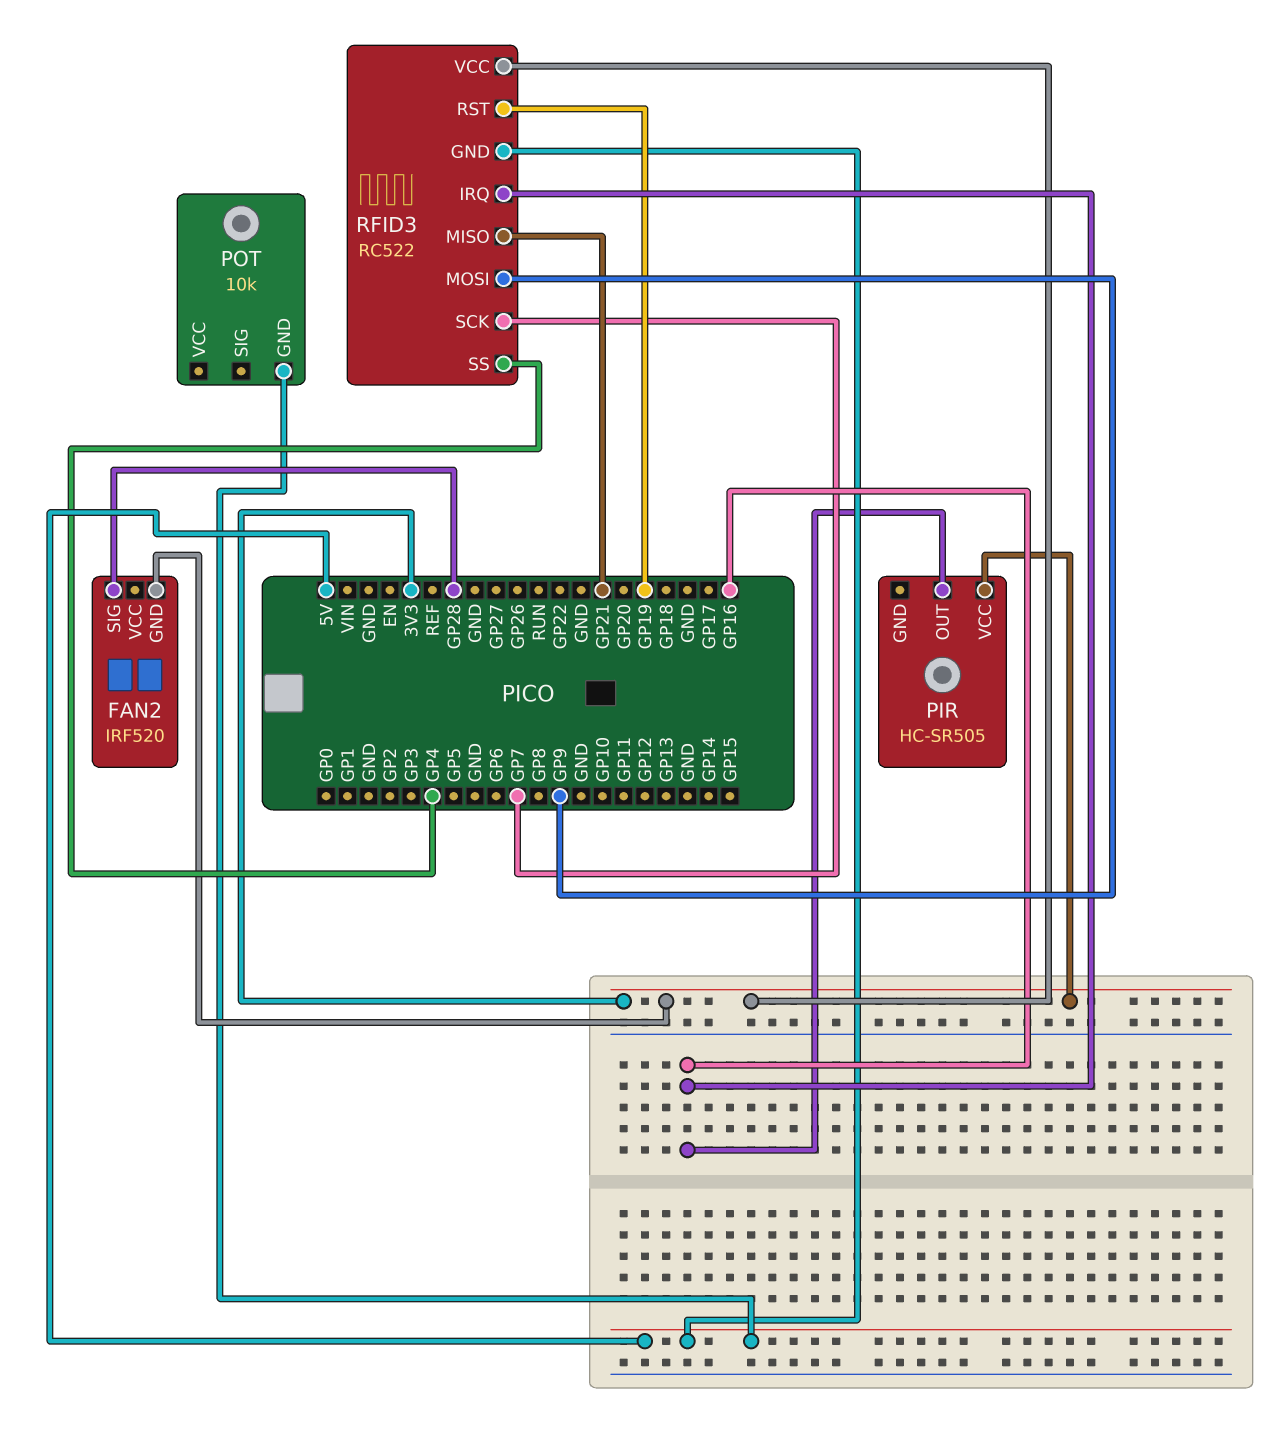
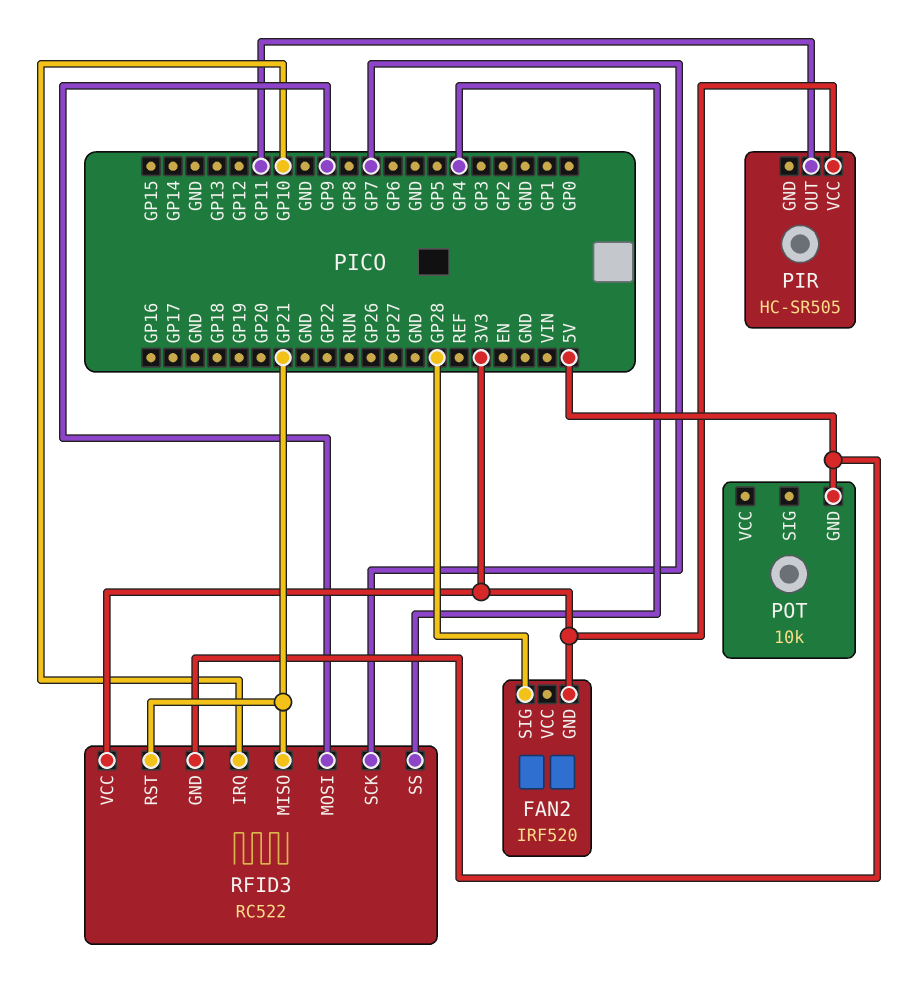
PIR pin OUT: GP16 -> GP11
RFID3 pin IRQ: GP16 -> GP10
RFID3 pin RST: GP19 -> GP21

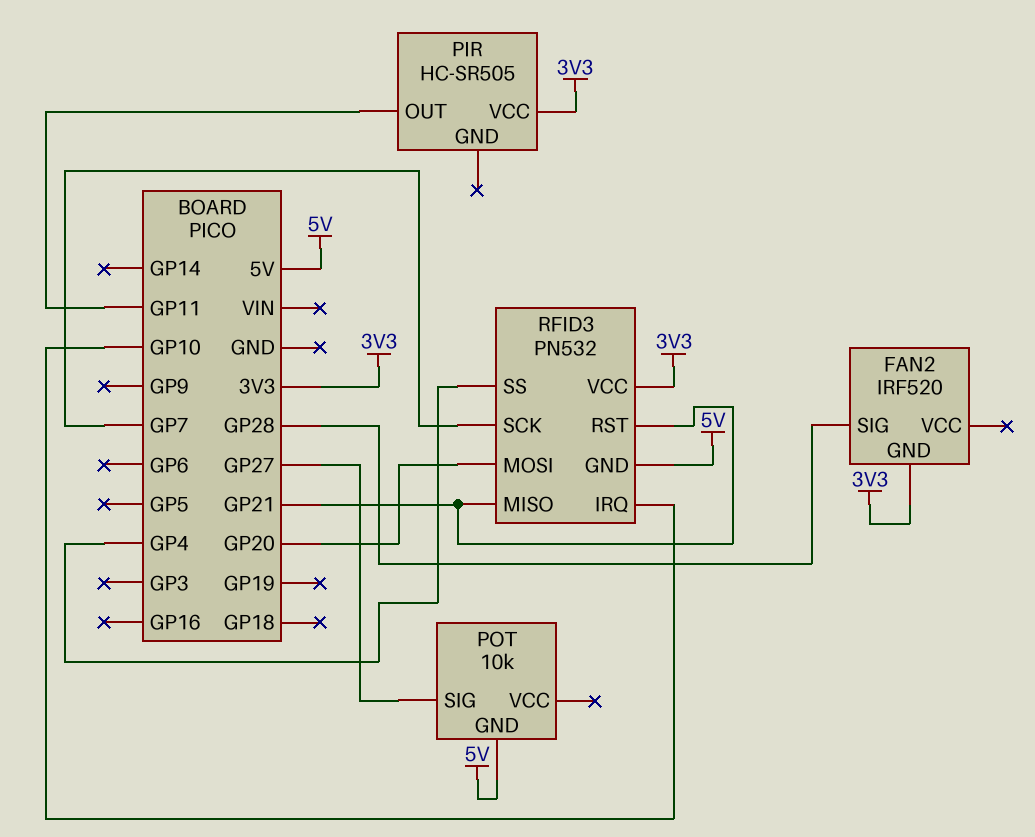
POT pin SIG: none -> GP27
RFID3: RC522 -> PN532
RFID3 pin MOSI: GP9 -> GP20

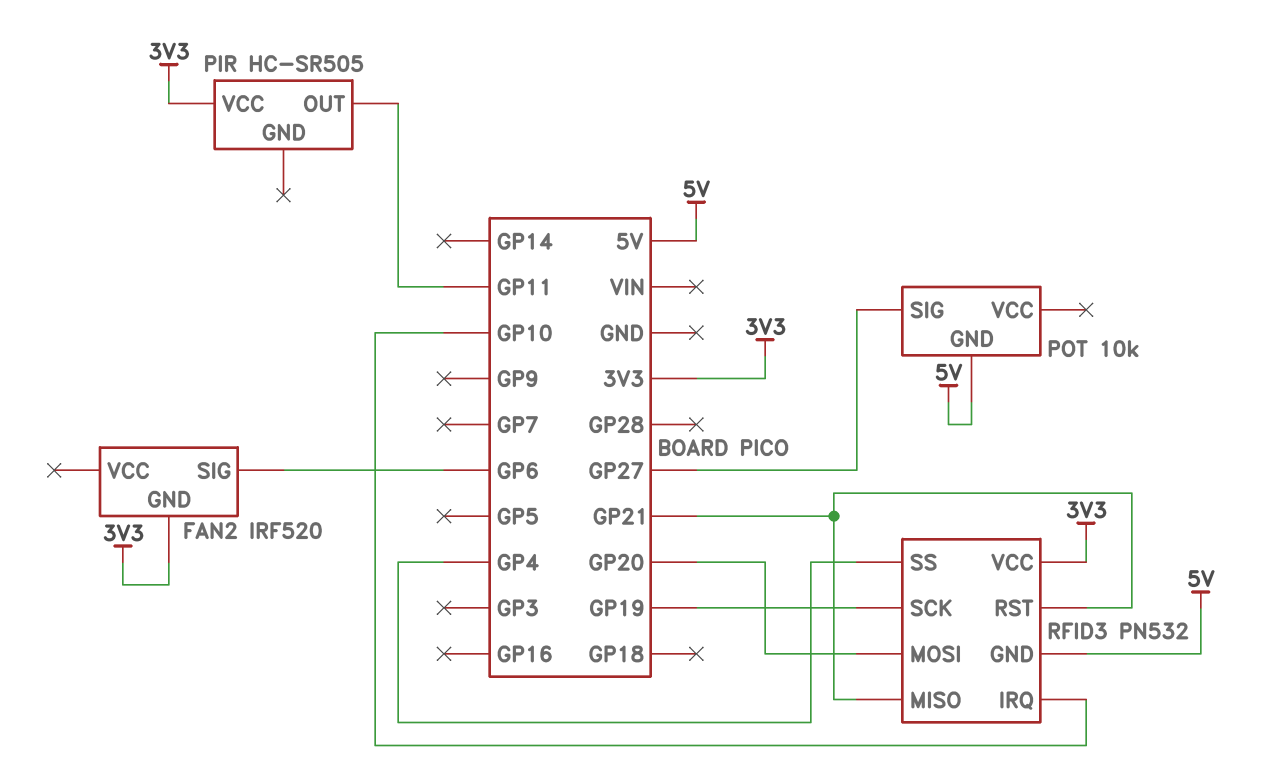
FAN2 pin SIG: GP28 -> GP6
RFID3 pin SCK: GP7 -> GP19

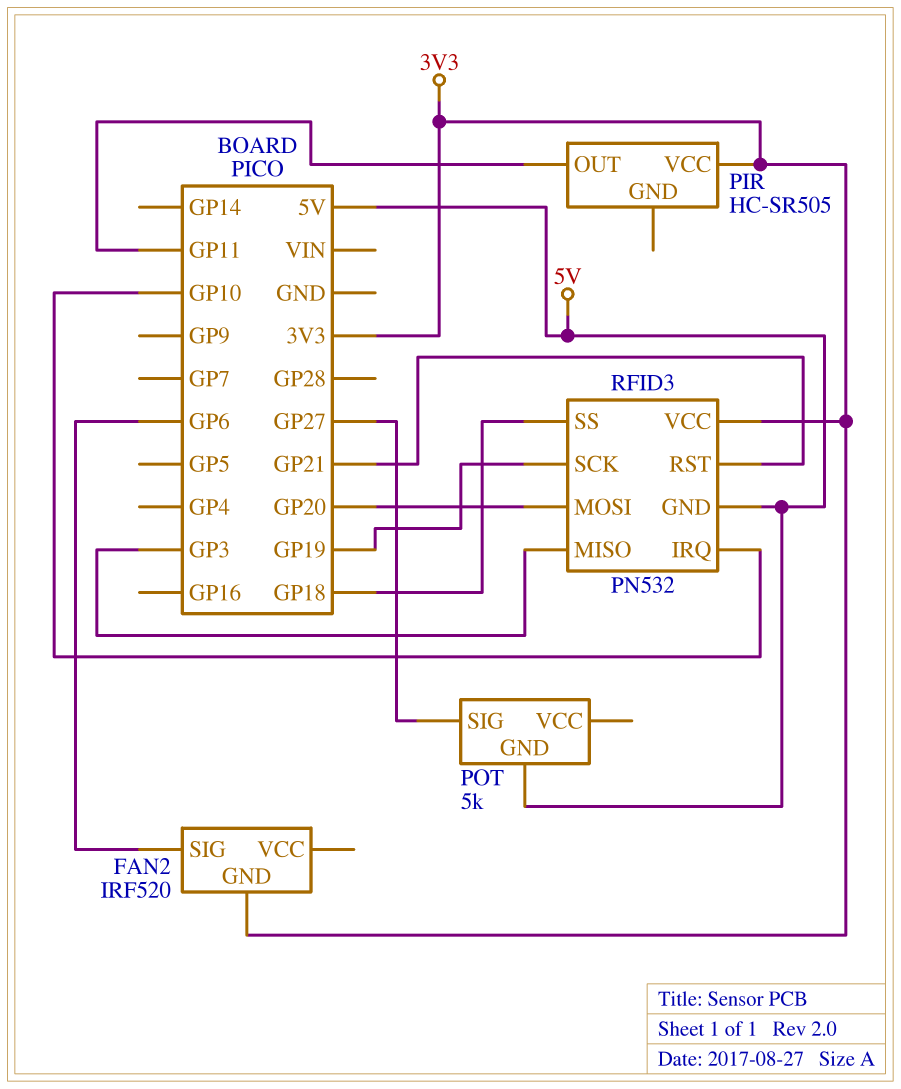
POT: 10k -> 5k
RFID3 pin MISO: GP21 -> GP3
RFID3 pin SS: GP4 -> GP18

